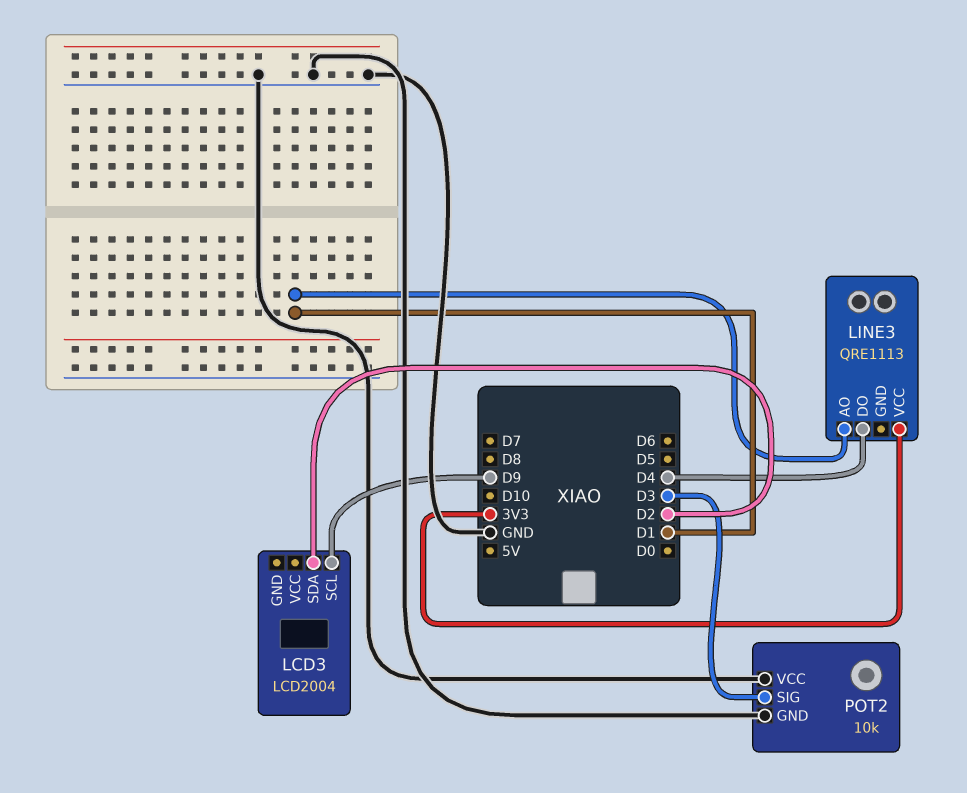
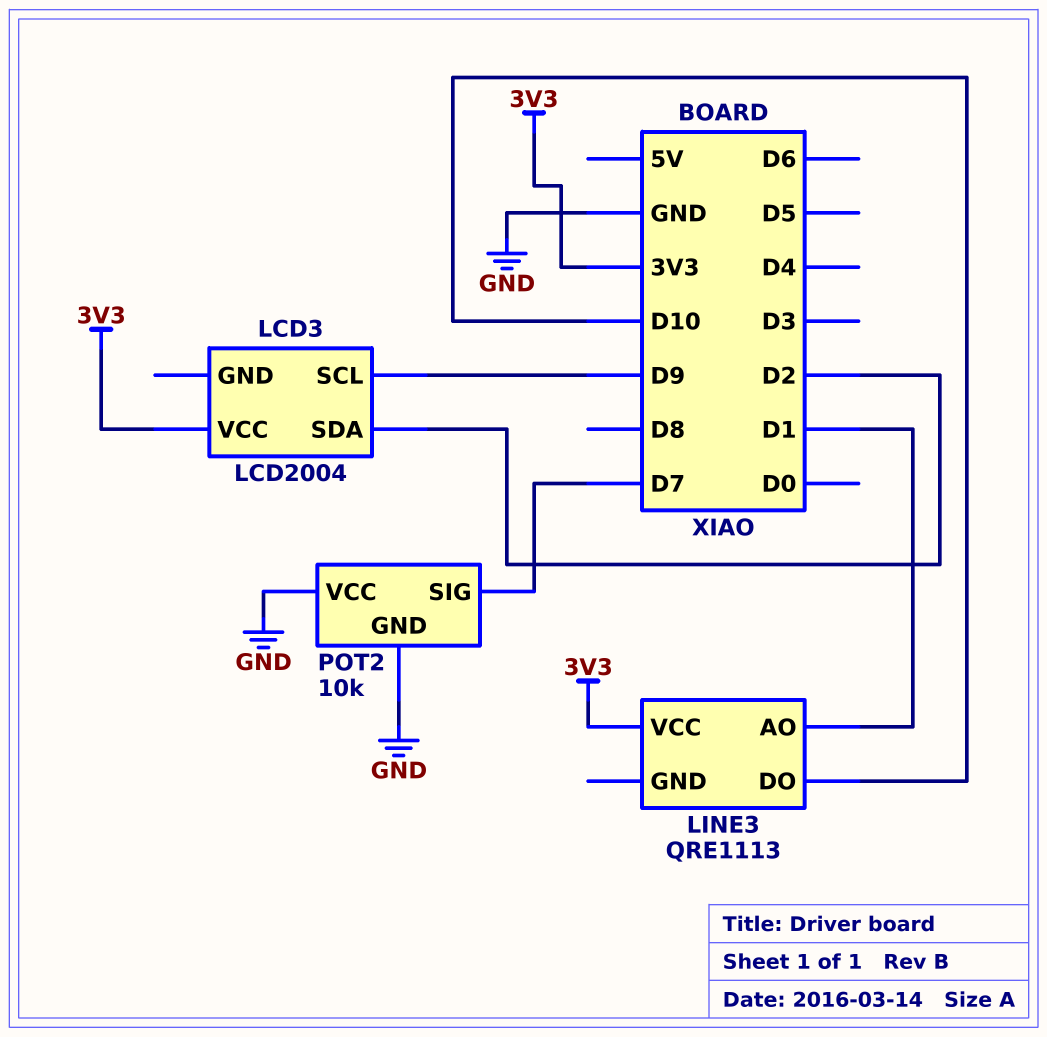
LCD3 pin VCC: none -> 3V3
LINE3 pin DO: D4 -> D10
POT2 pin SIG: D3 -> D7

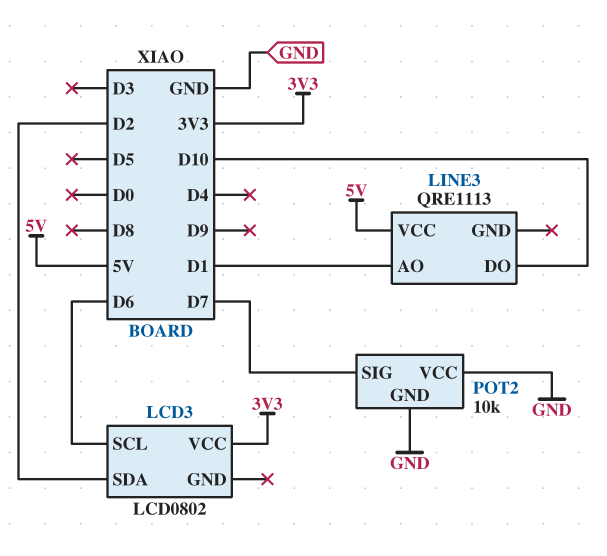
LCD3: LCD2004 -> LCD0802
LCD3 pin SCL: D9 -> D6
LINE3 pin VCC: 3V3 -> 5V

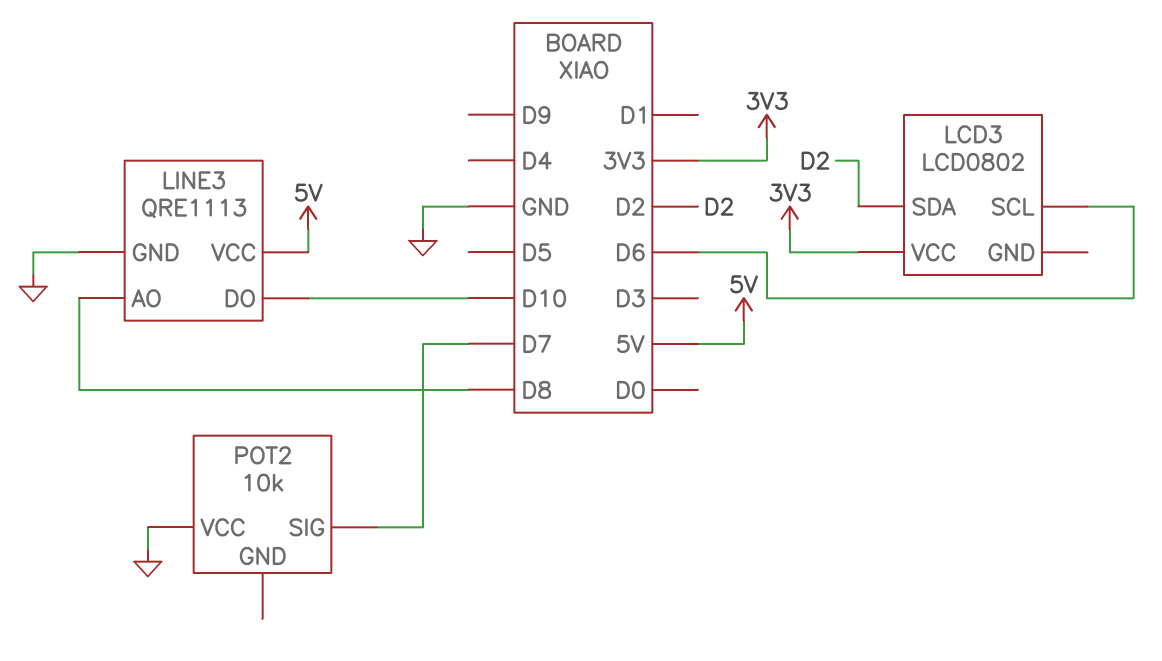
LINE3 pin AO: D1 -> D8
LINE3 pin GND: none -> GND
POT2 pin GND: GND -> none

